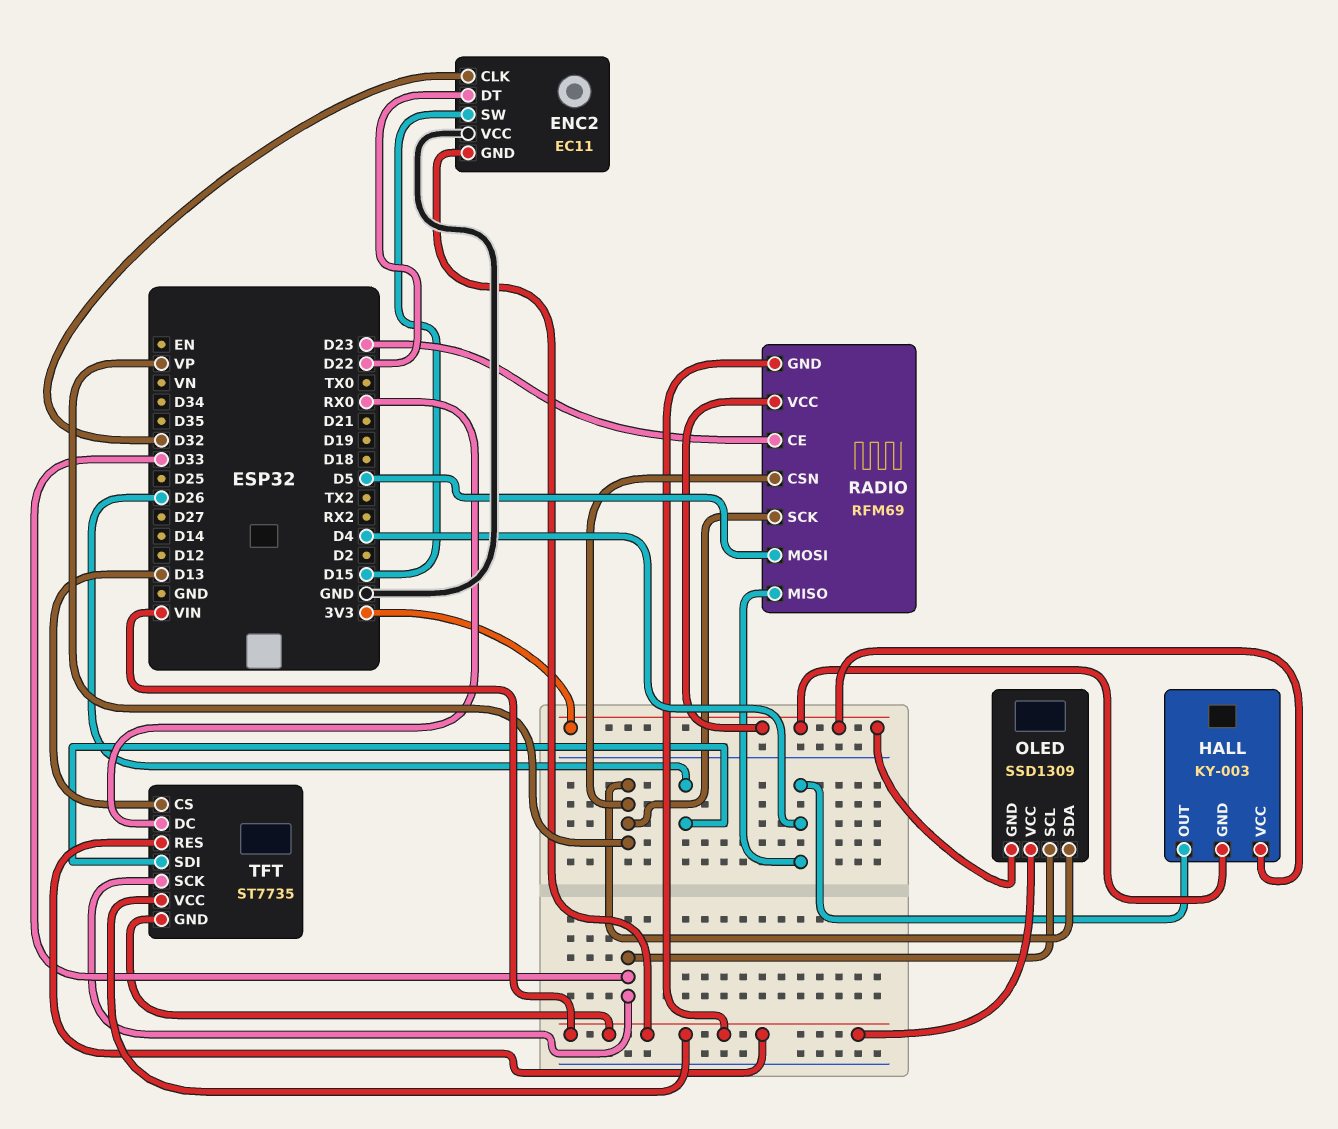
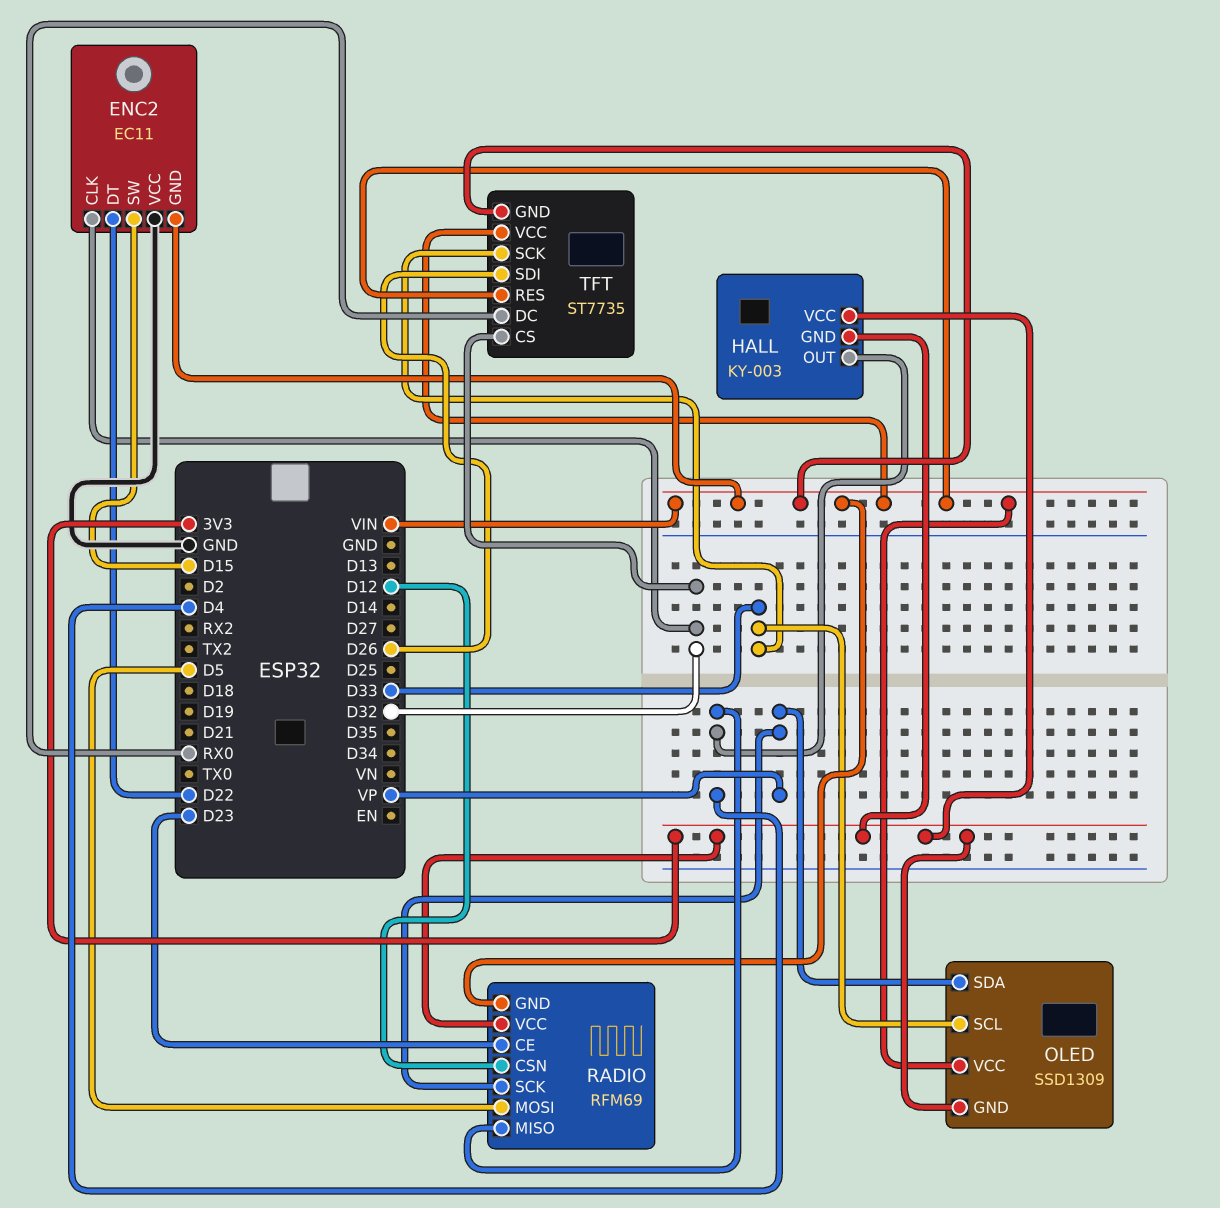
RADIO pin CSN: VP -> D12
TFT pin CS: D13 -> D32

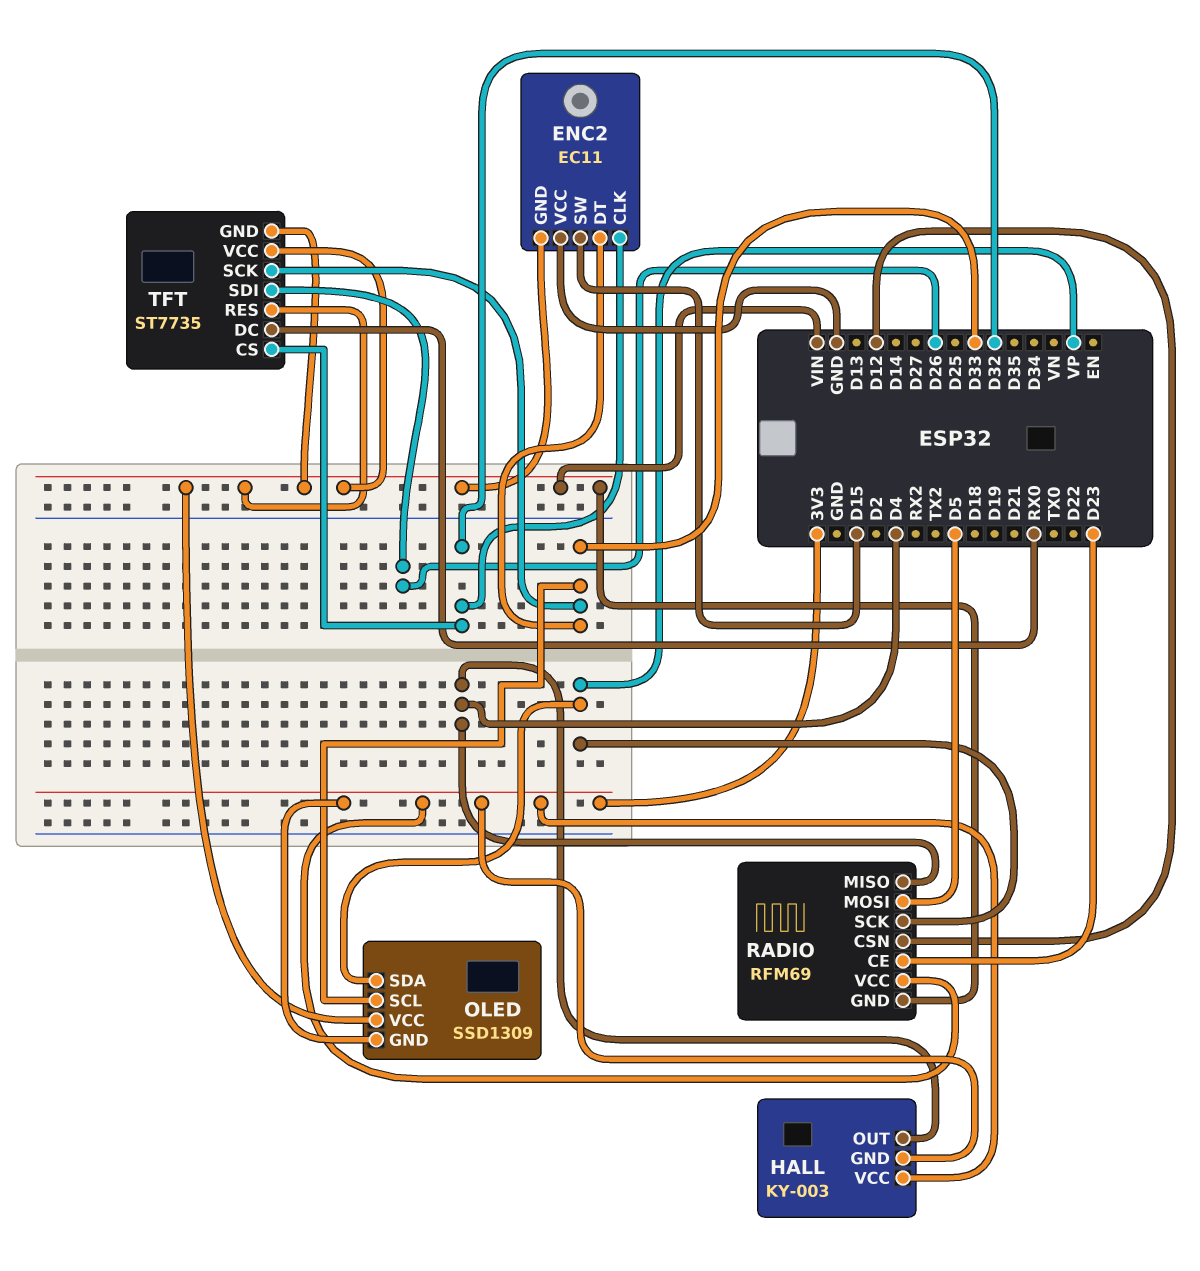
ENC2 pin DT: D22 -> D33

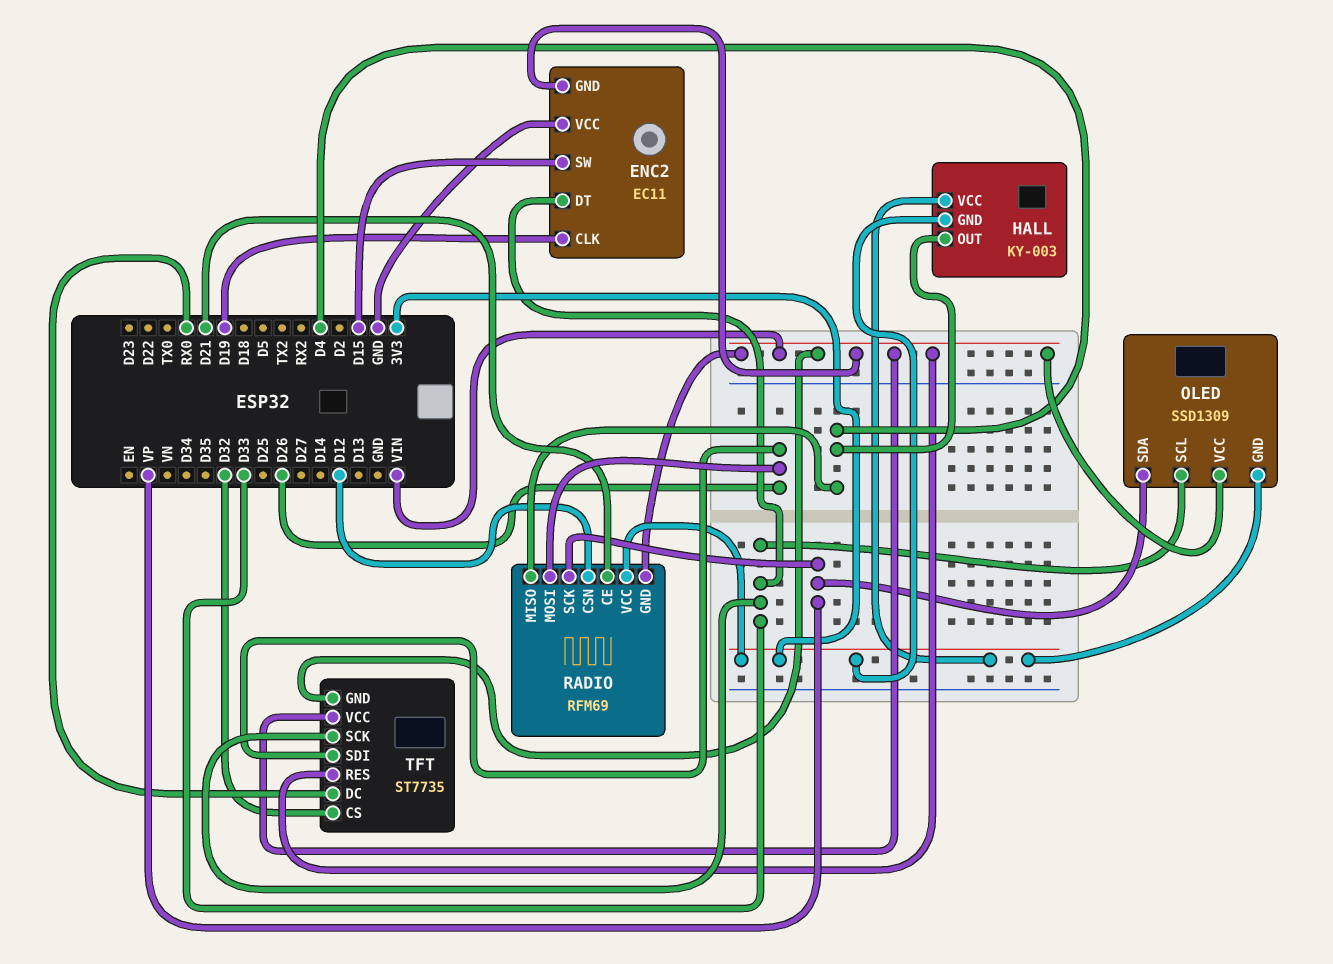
ENC2 pin CLK: D32 -> D19
RADIO pin CE: D23 -> D21
RADIO pin MOSI: D5 -> D26

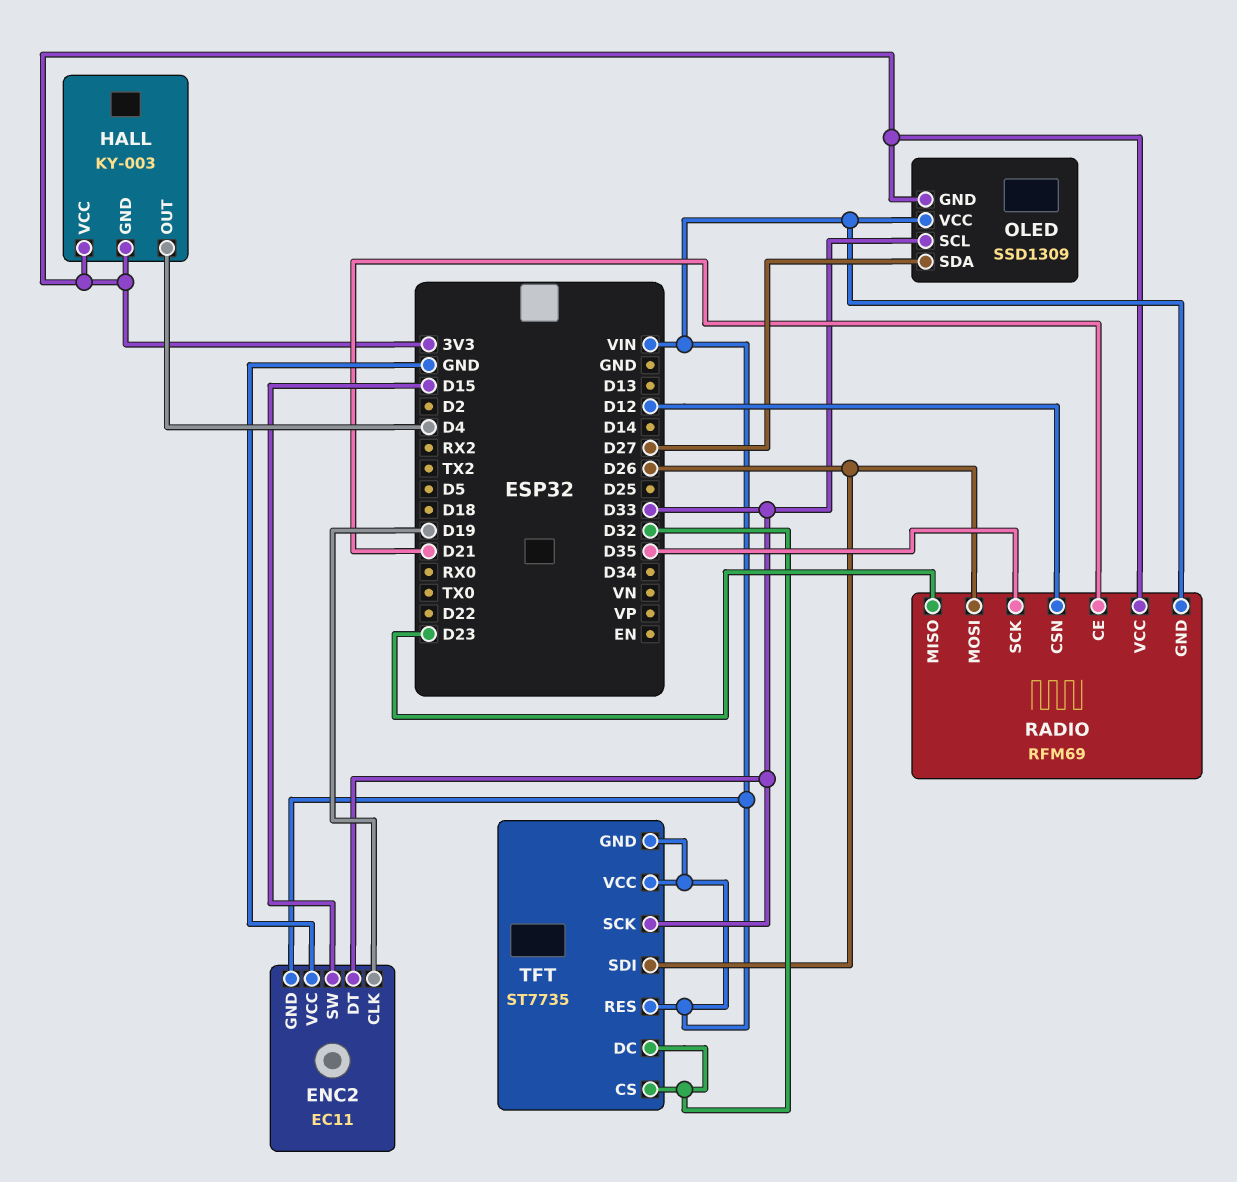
OLED pin SDA: VP -> D27
RADIO pin MISO: D4 -> D23
RADIO pin SCK: VP -> D35
TFT pin DC: RX0 -> D32

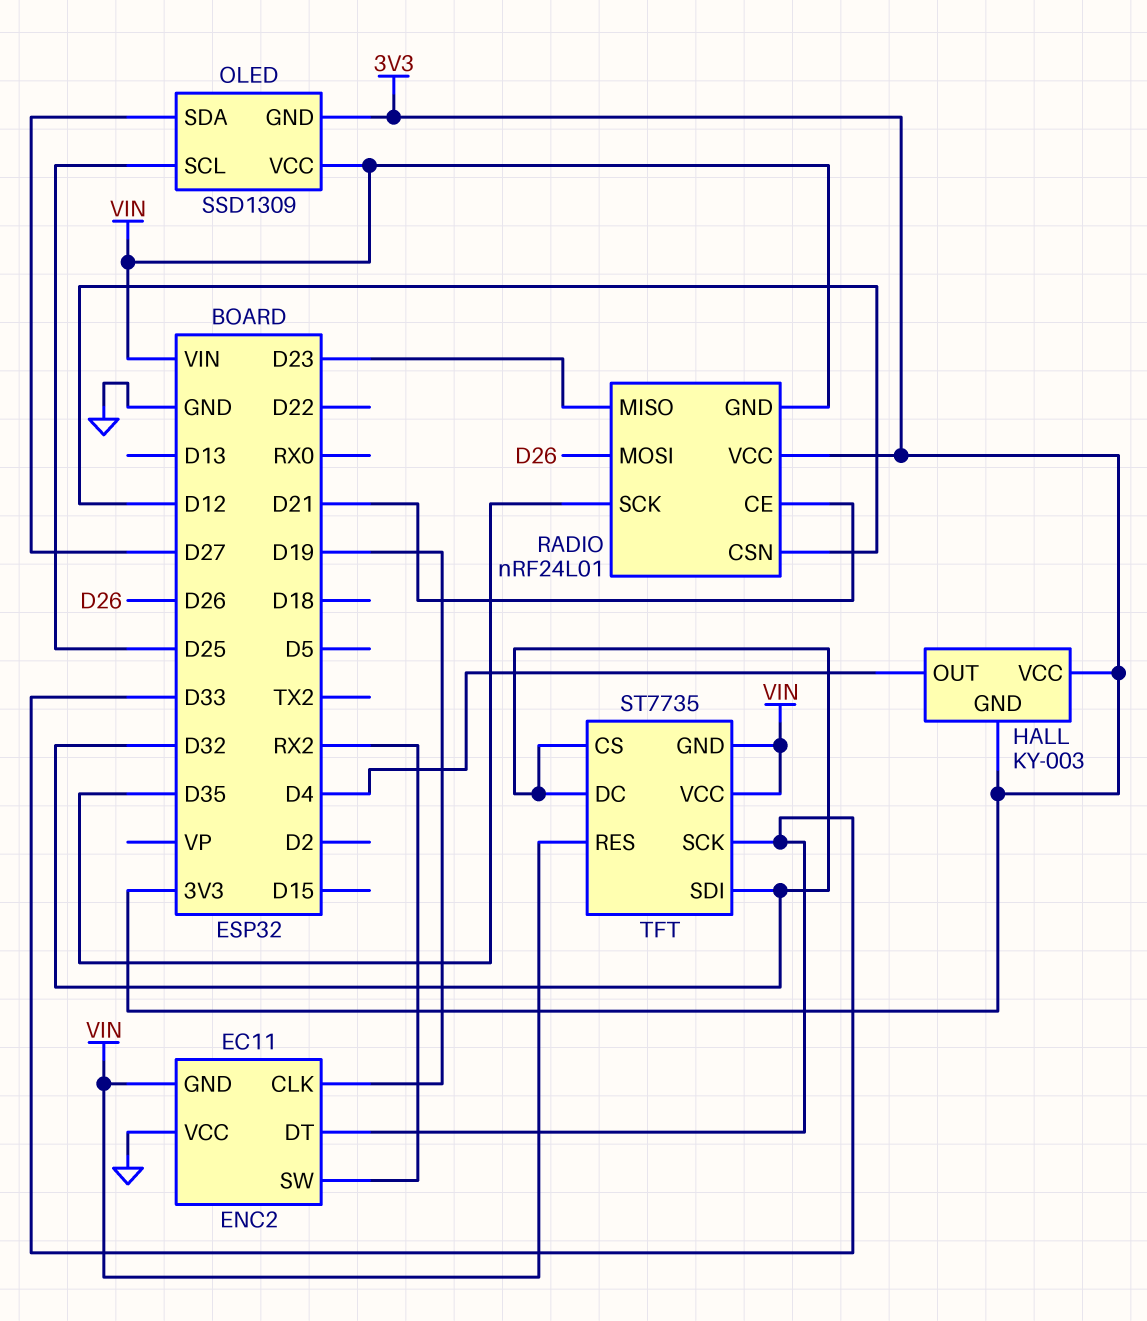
ENC2 pin SW: D15 -> RX2
OLED pin SCL: D33 -> D25
RADIO: RFM69 -> nRF24L01
TFT pin SDI: D26 -> D32

